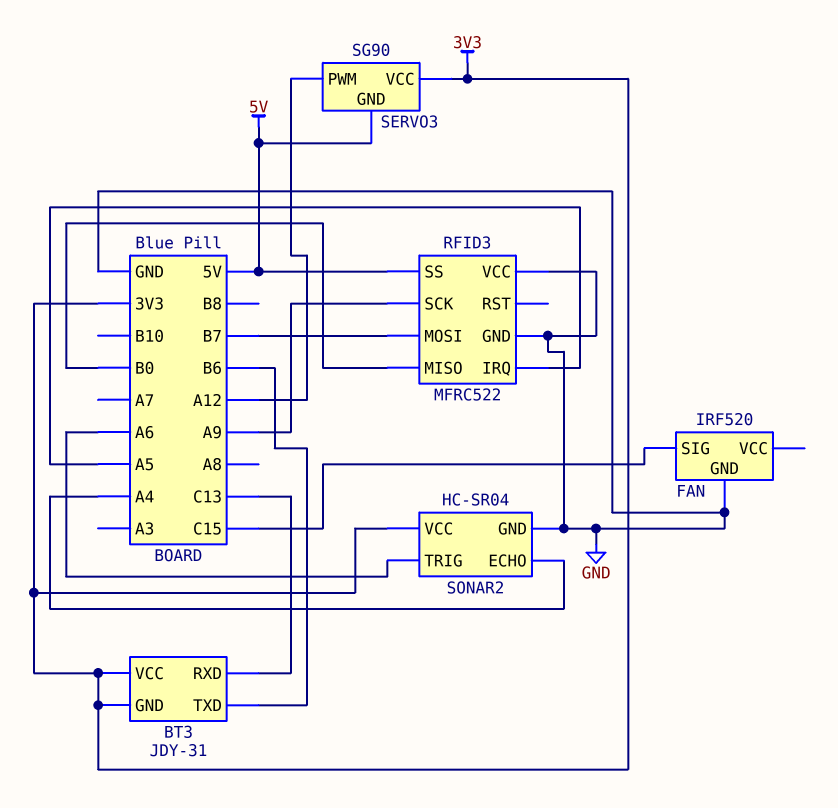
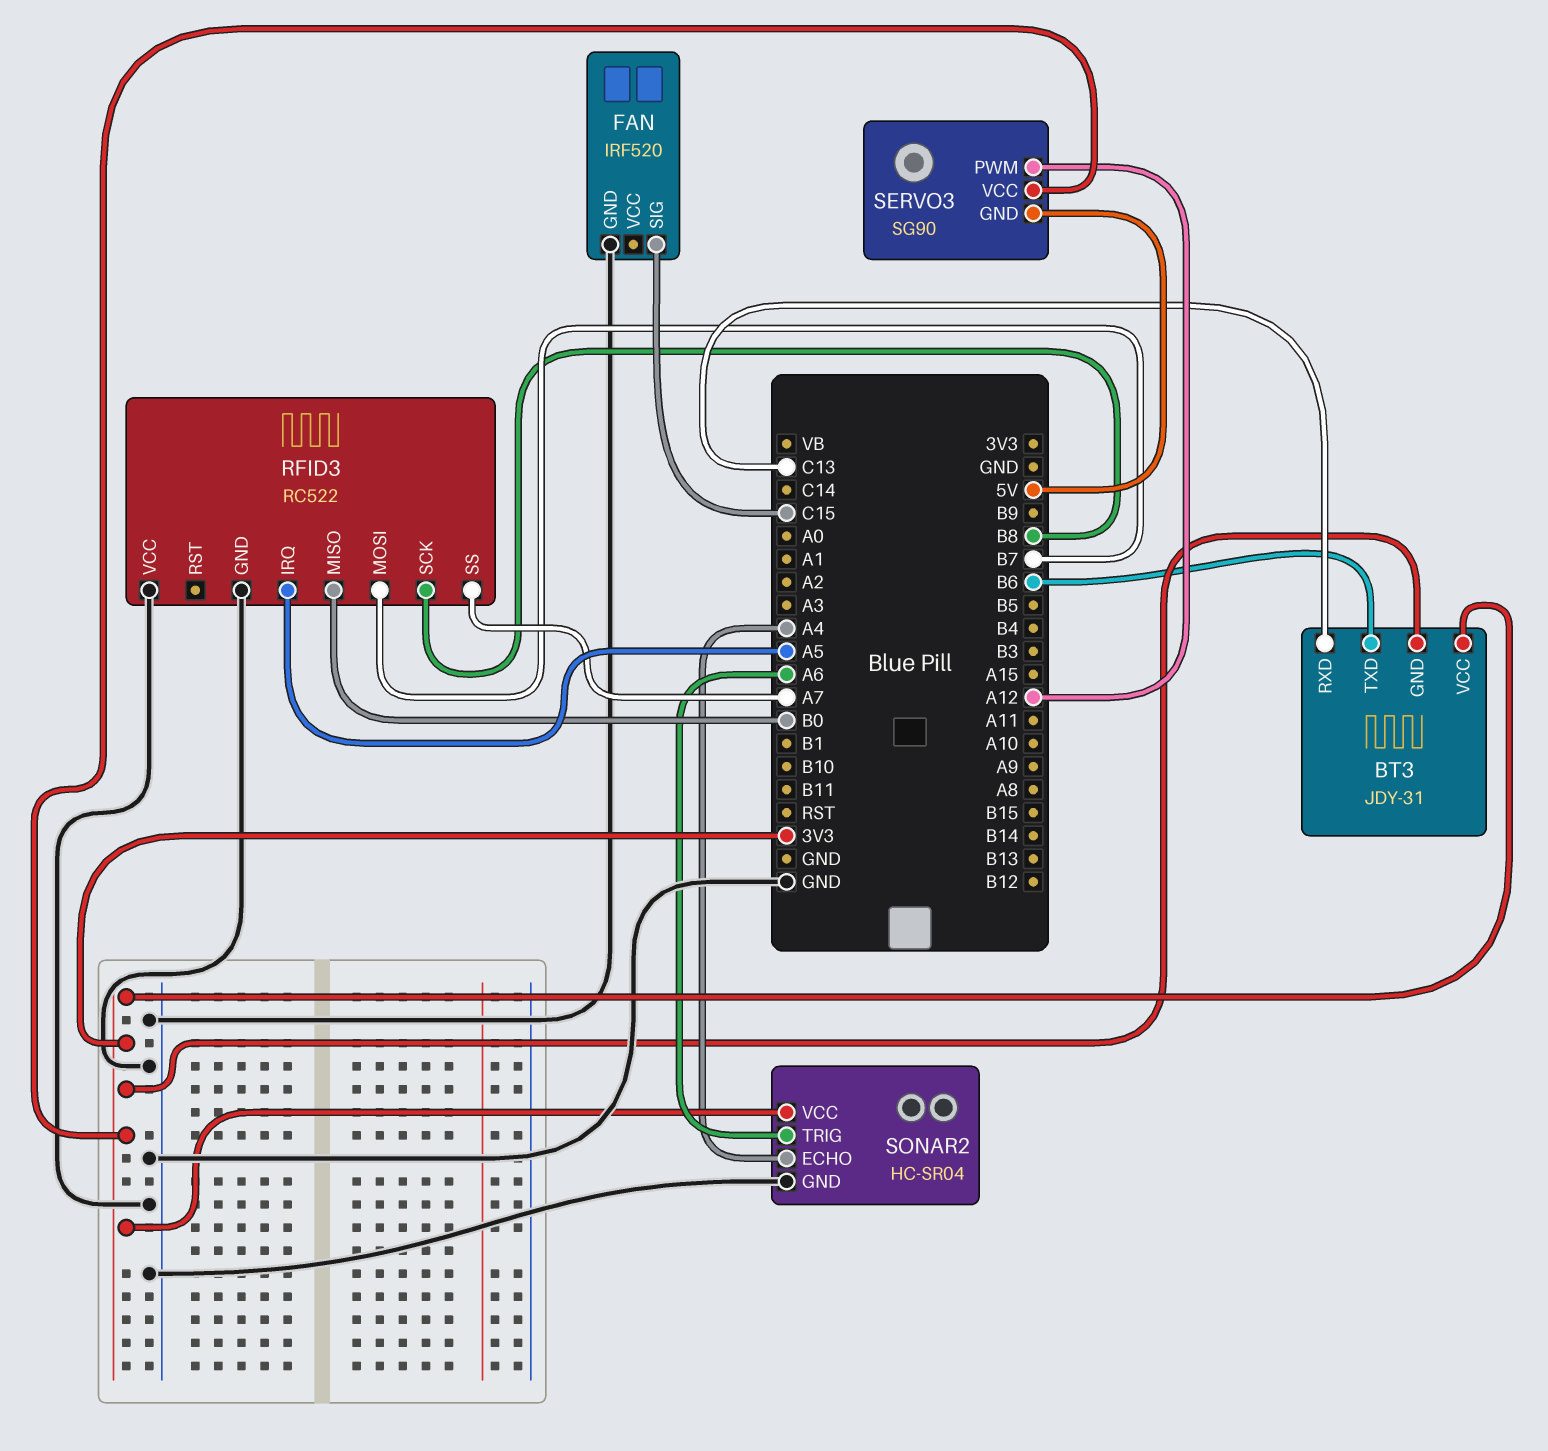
RFID3: MFRC522 -> RC522
RFID3 pin SCK: A9 -> B8
RFID3 pin SS: 5V -> A7

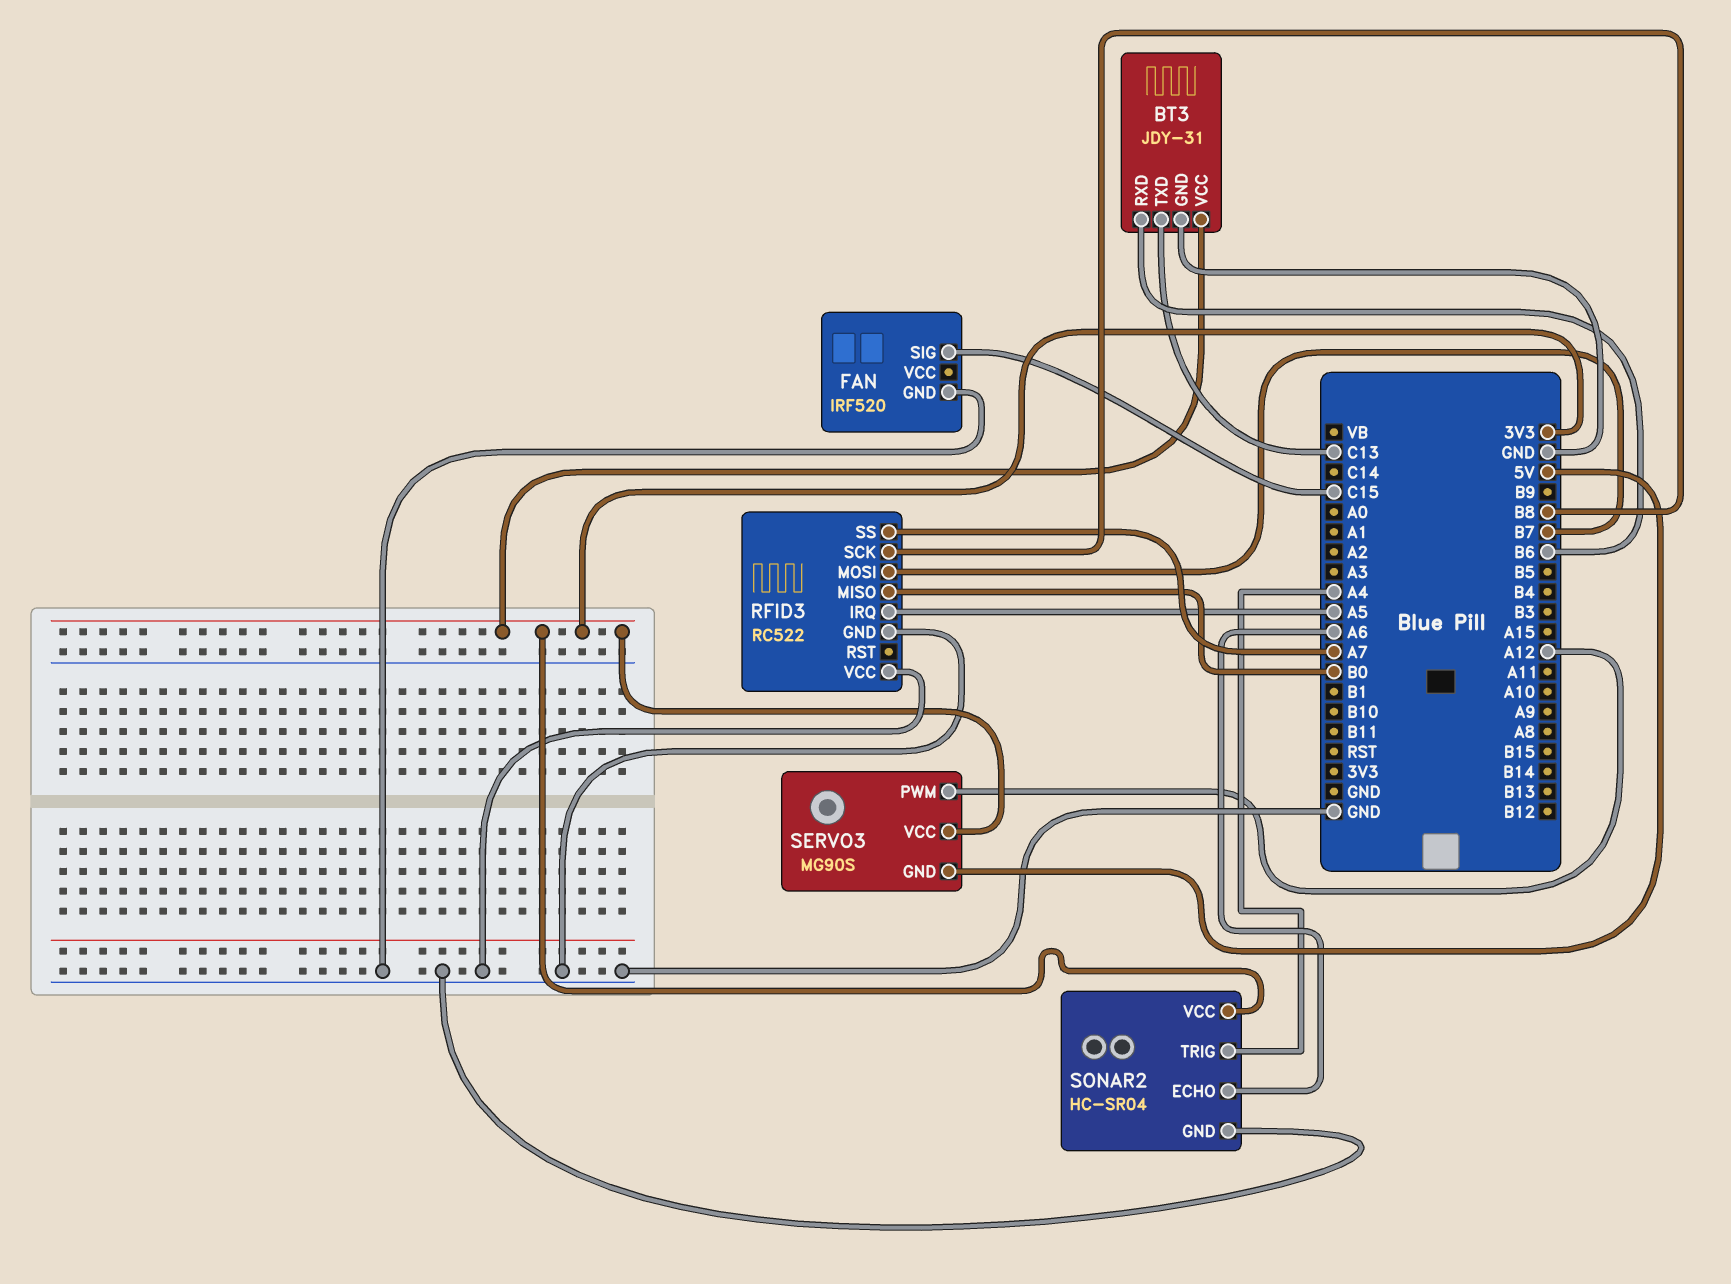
BT3 pin GND: 3V3 -> GND
BT3 pin RXD: C13 -> B6
BT3 pin TXD: B6 -> C13
SERVO3: SG90 -> MG90S
SONAR2 pin ECHO: A4 -> A6
SONAR2 pin TRIG: A6 -> A4

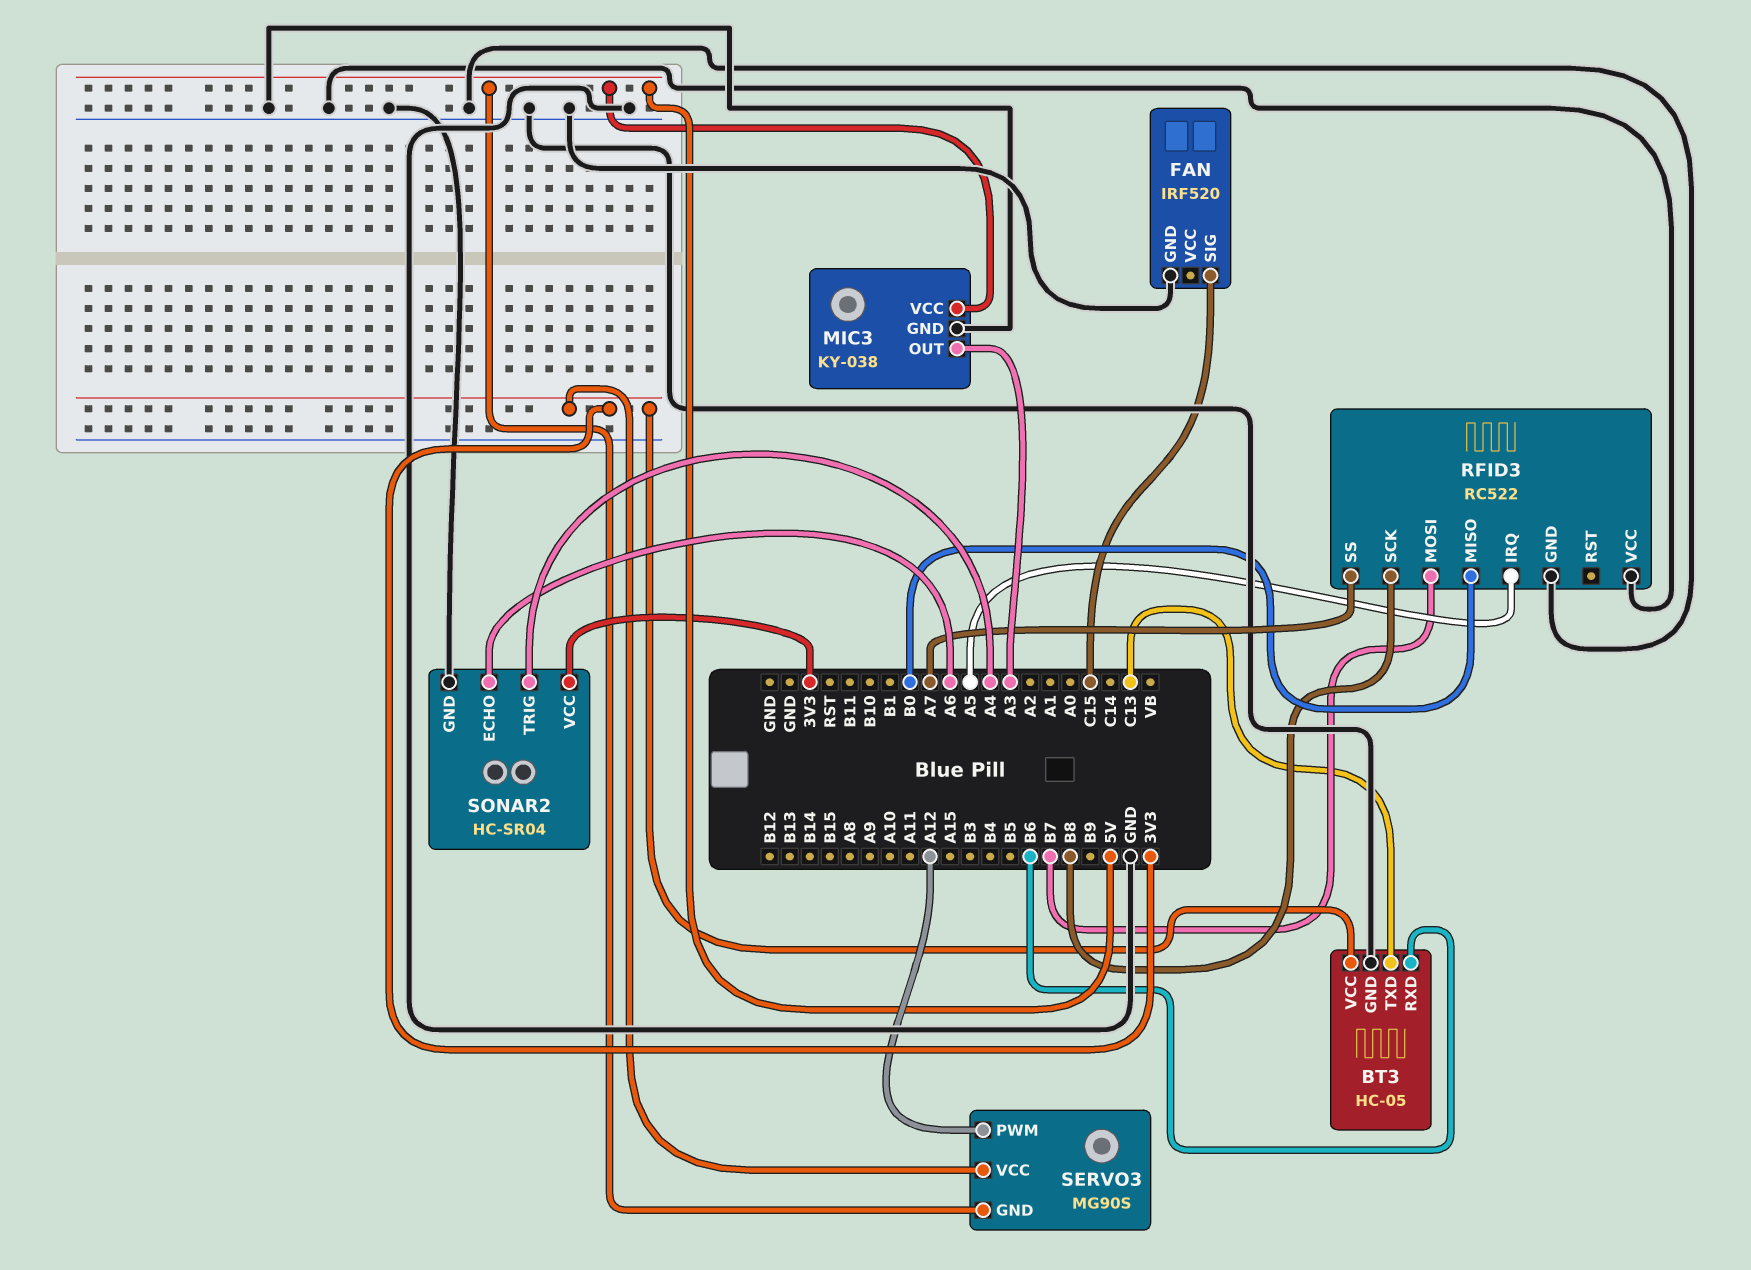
BT3: JDY-31 -> HC-05
MIC3: none -> KY-038
MIC3 pin GND: none -> GND
MIC3 pin OUT: none -> A3
MIC3 pin VCC: none -> 5V

